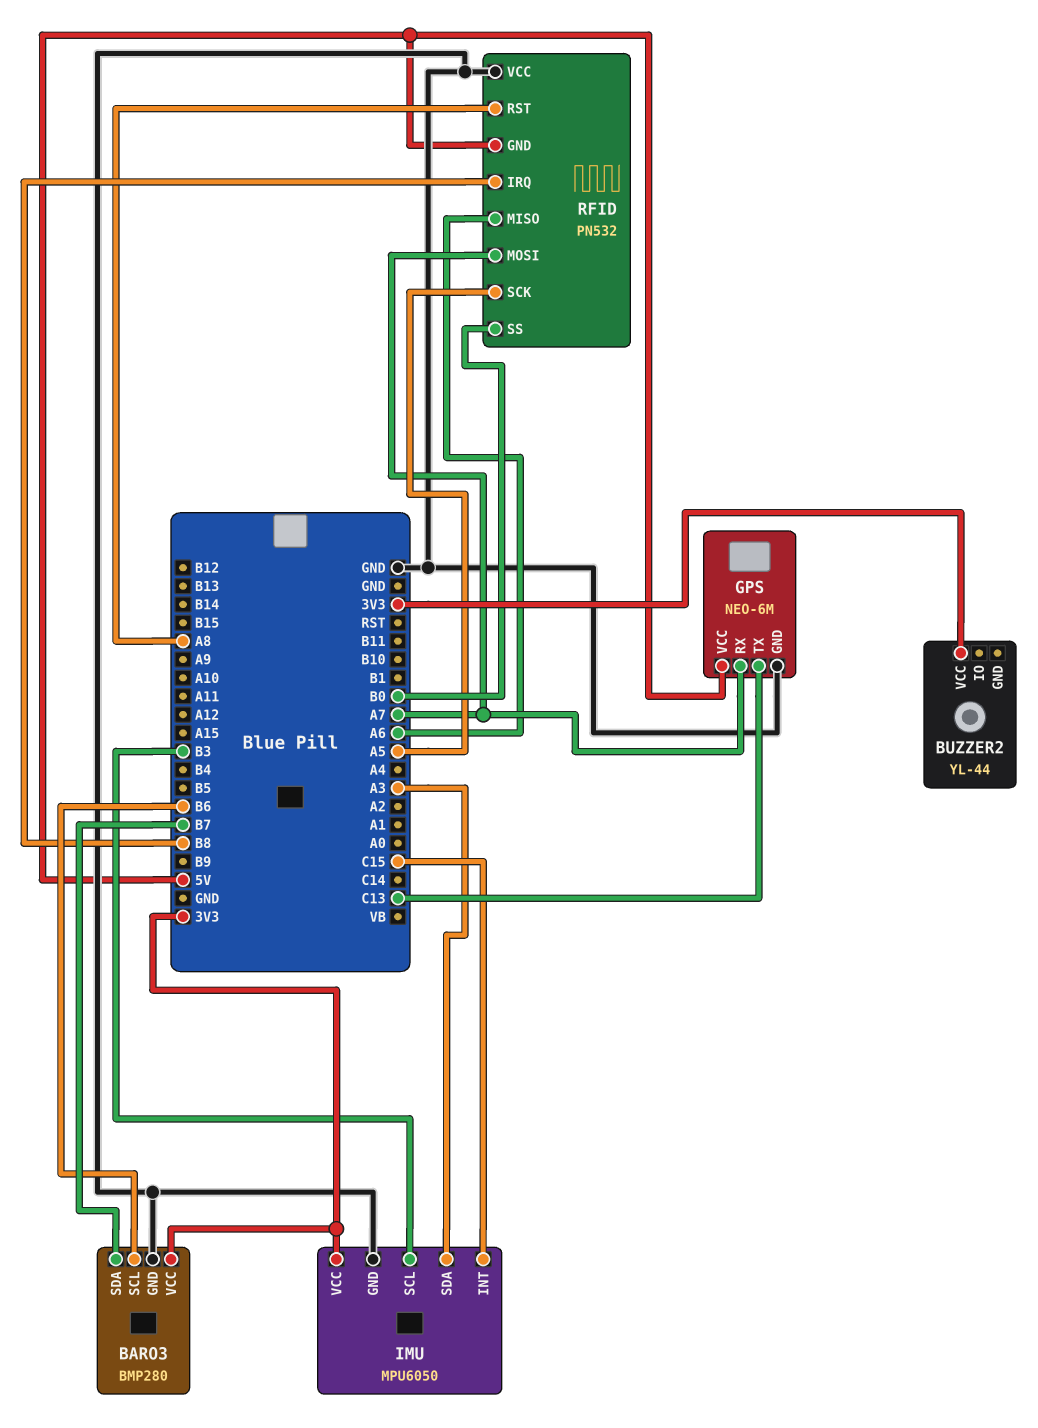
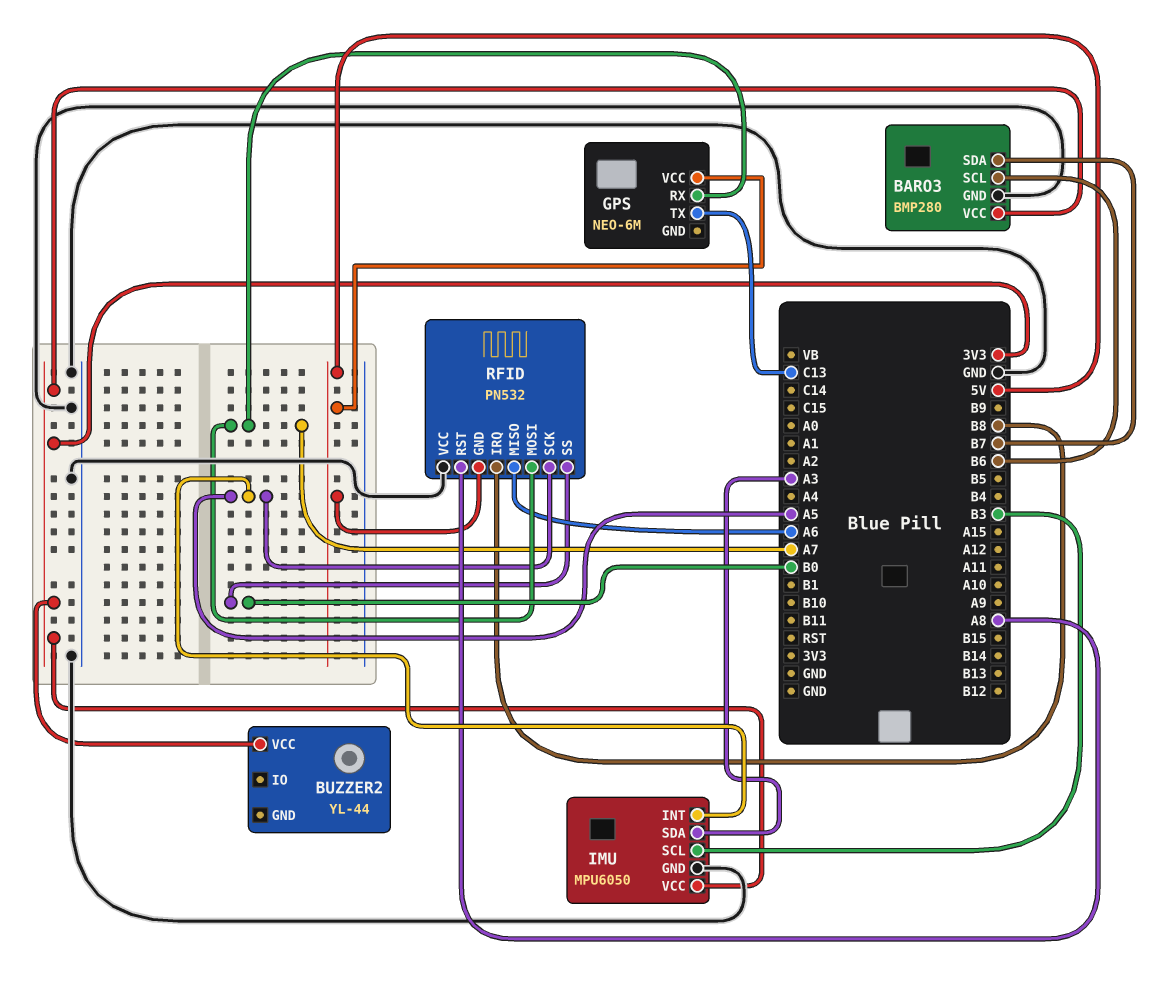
GPS pin GND: GND -> none
IMU pin INT: C15 -> A5

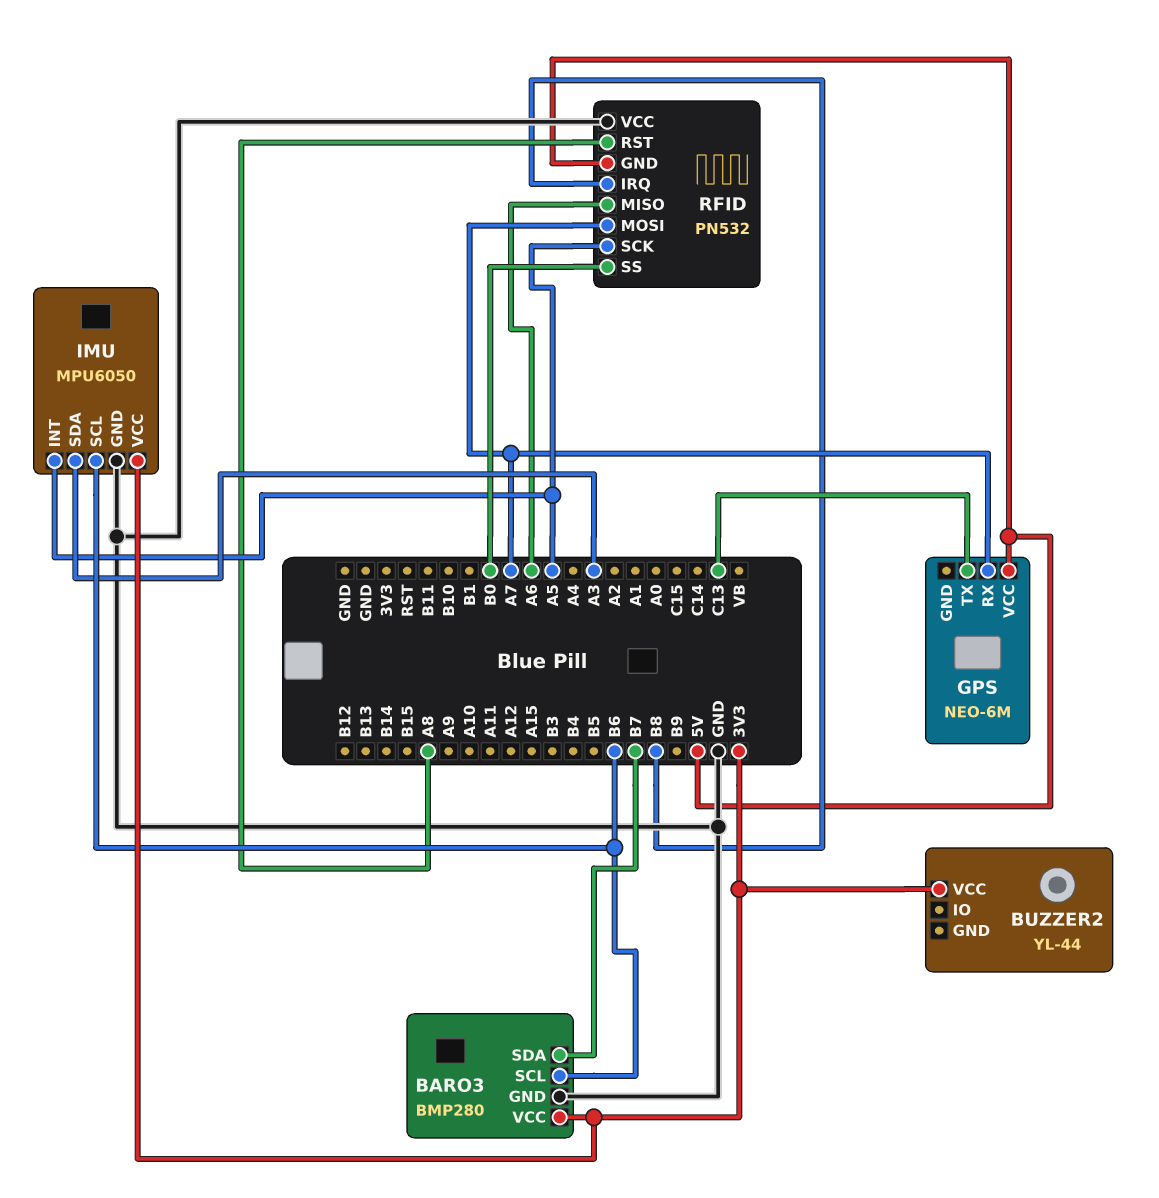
IMU pin SCL: B3 -> B6

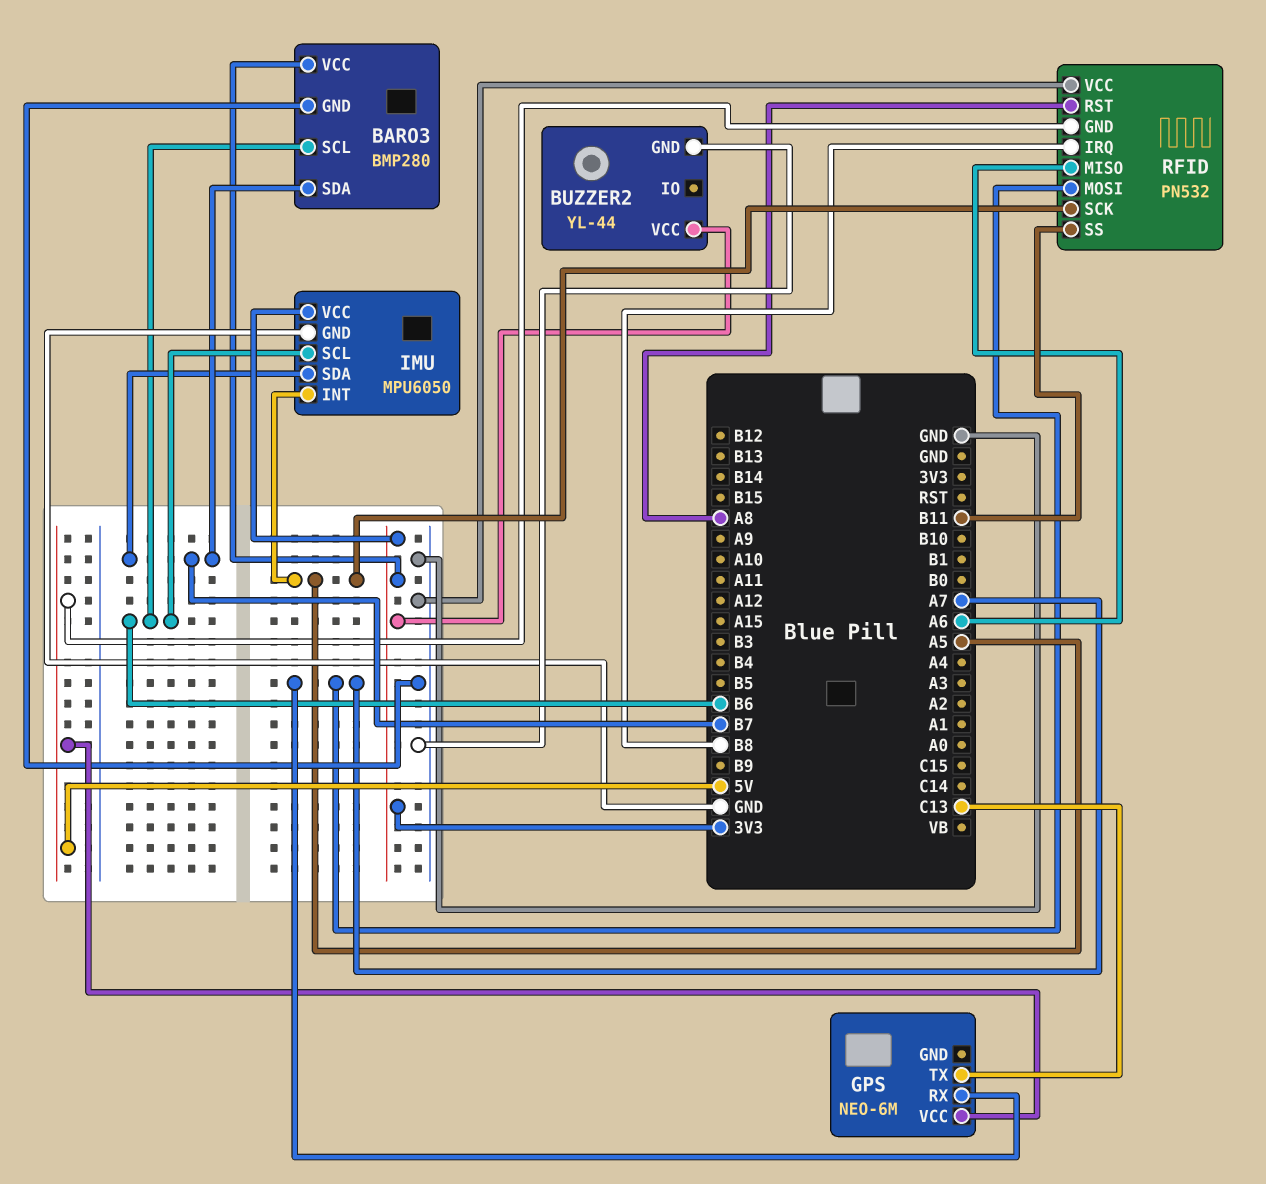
BUZZER2 pin GND: none -> GND
IMU pin SDA: A3 -> B7
RFID pin SS: B0 -> B11

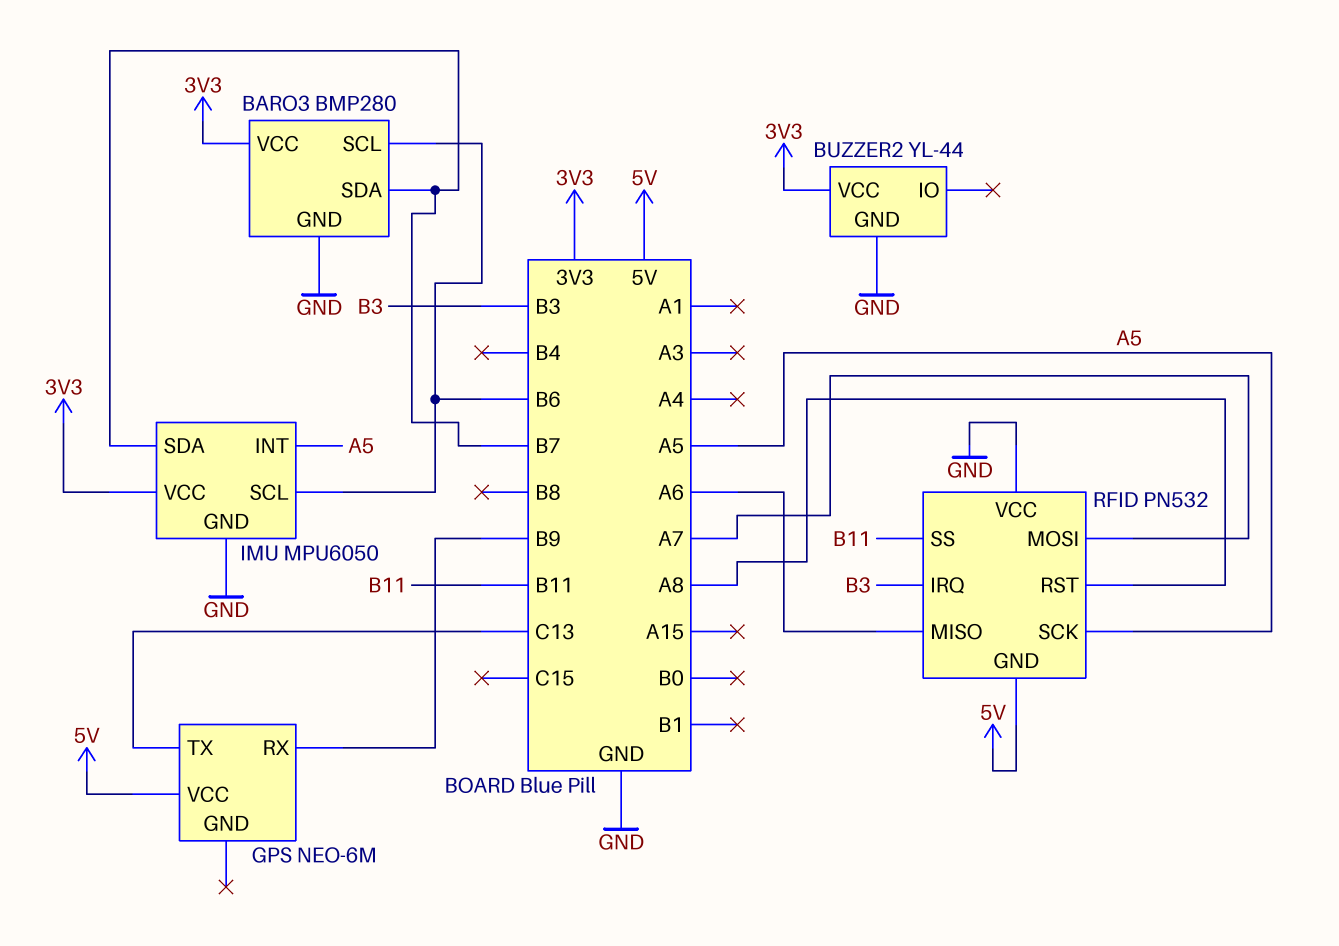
GPS pin RX: A7 -> B9
RFID pin IRQ: B8 -> B3

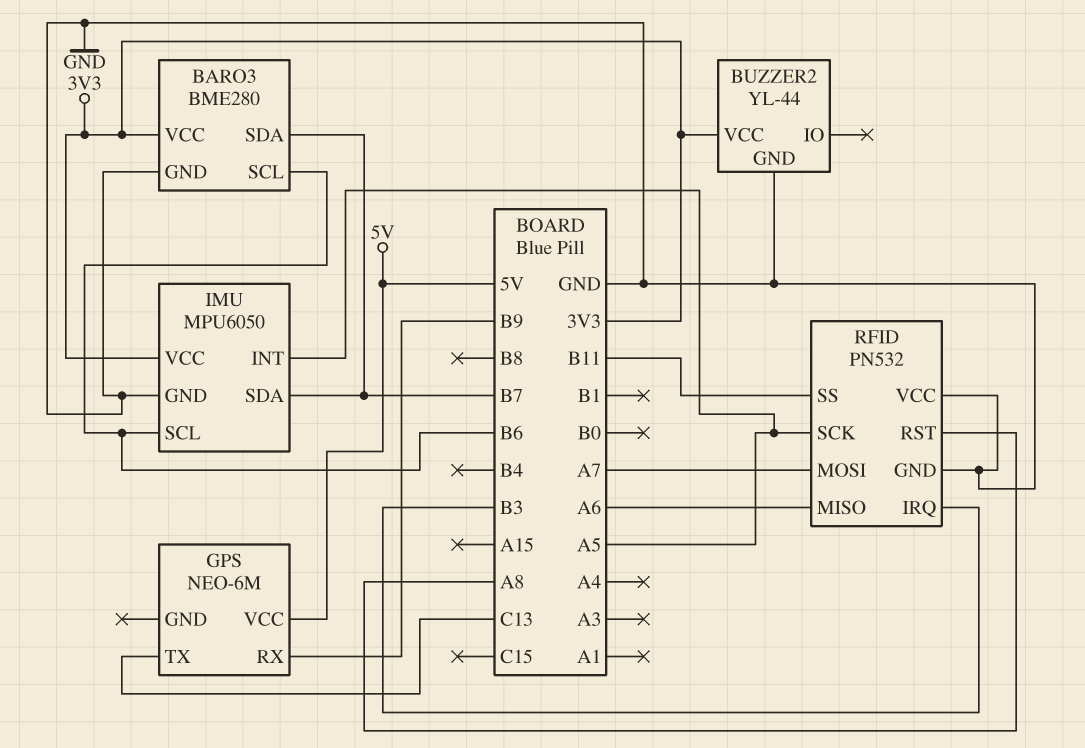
BARO3: BMP280 -> BME280
RFID pin GND: 5V -> GND

